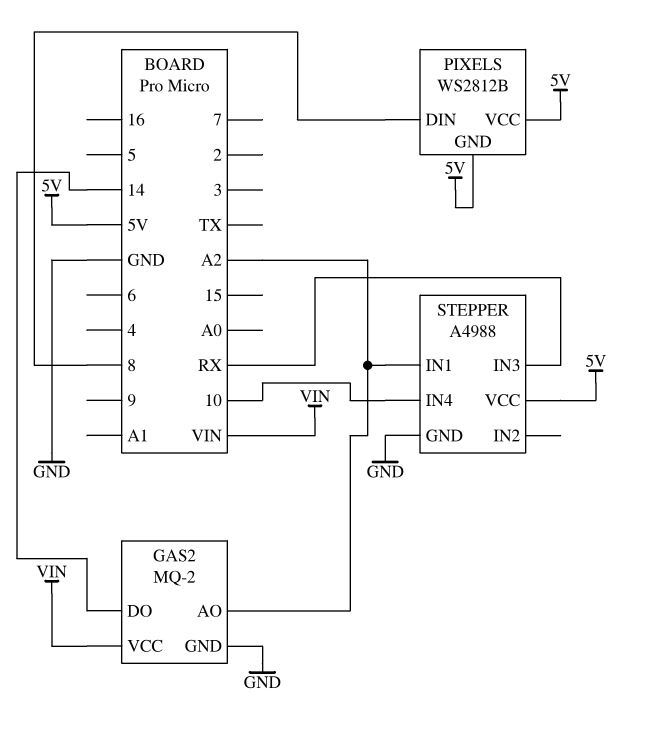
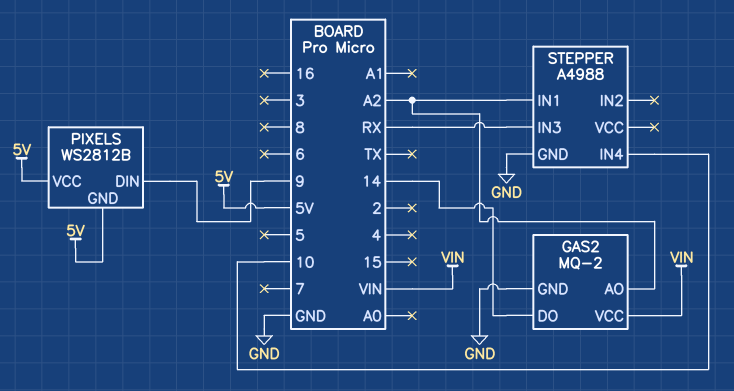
PIXELS pin DIN: 8 -> 9
STEPPER pin VCC: 5V -> none

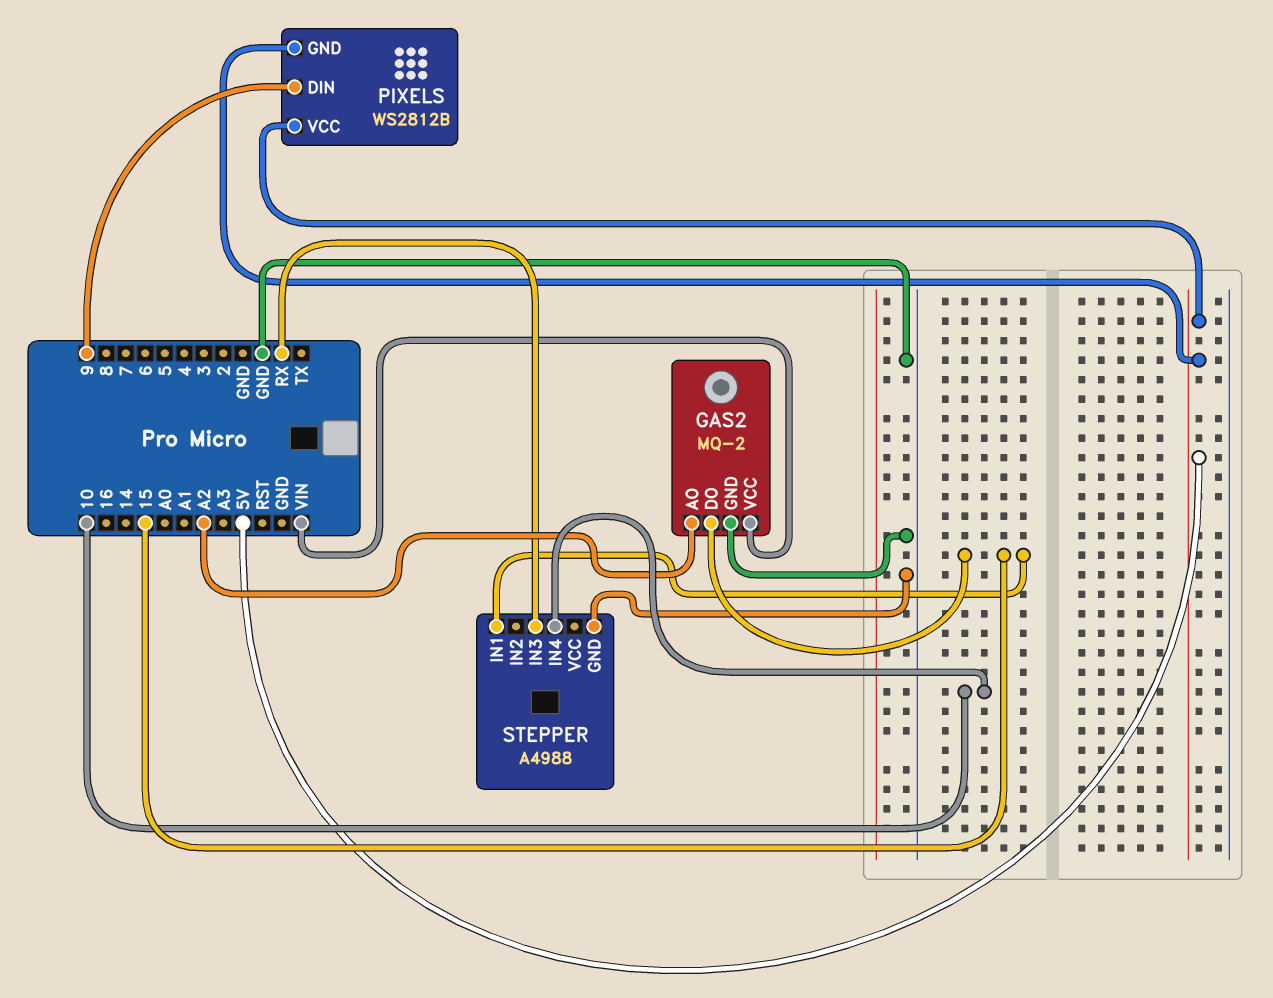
GAS2 pin DO: 14 -> 15
STEPPER pin IN1: A2 -> 15

